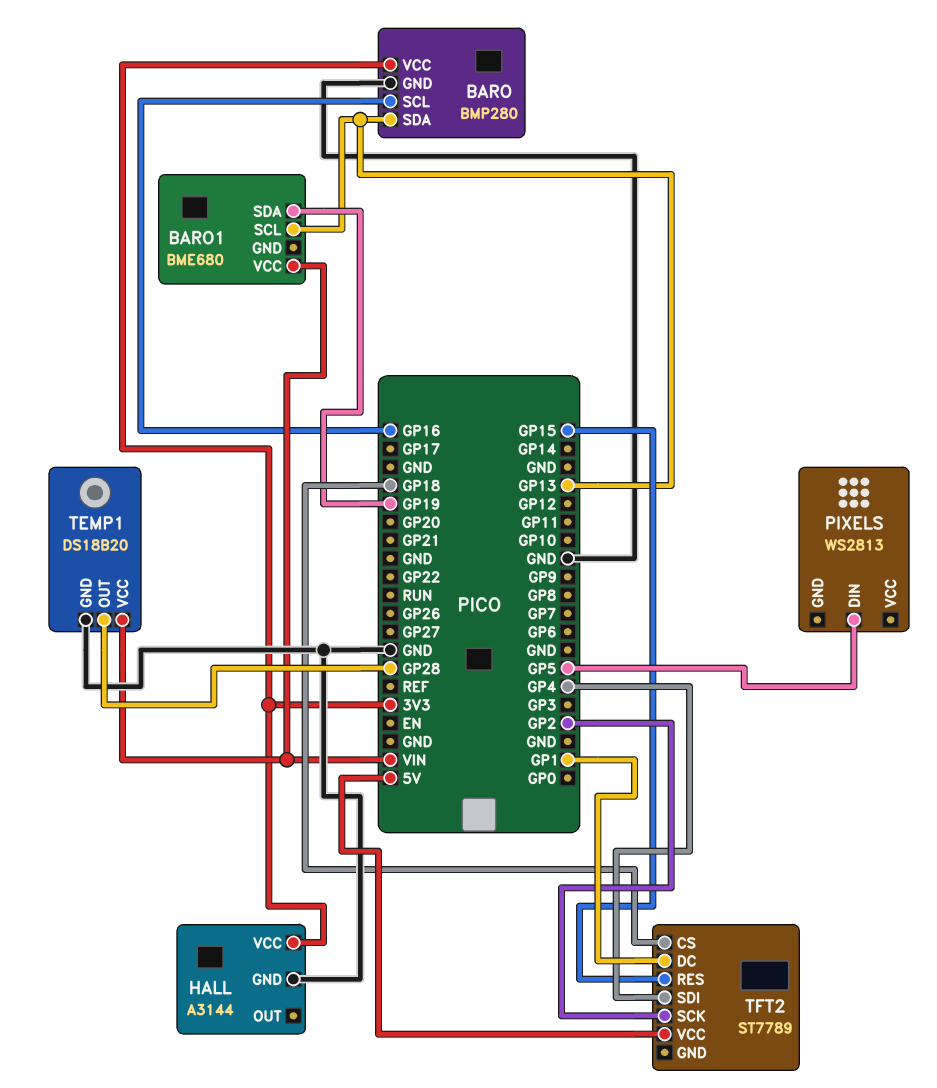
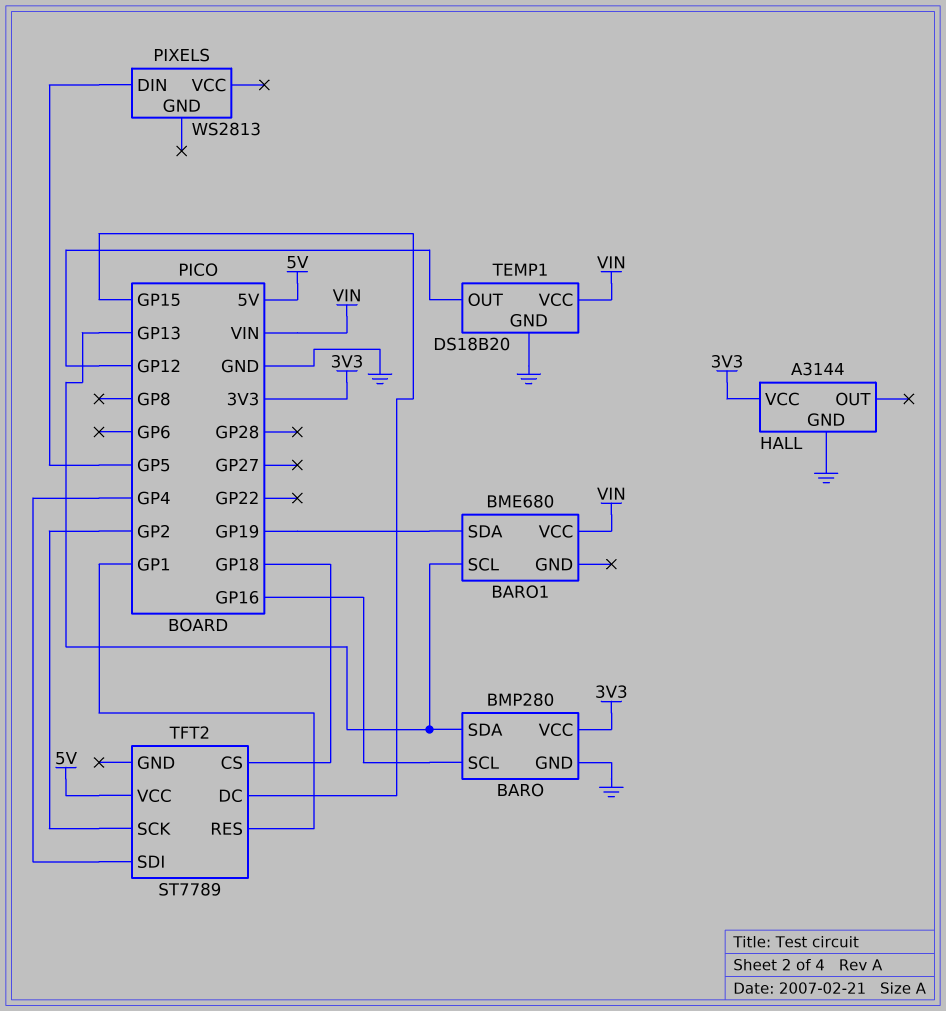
TEMP1 pin OUT: GP28 -> GP12
TFT2 pin DC: GP1 -> GP15
TFT2 pin RES: GP15 -> GP1

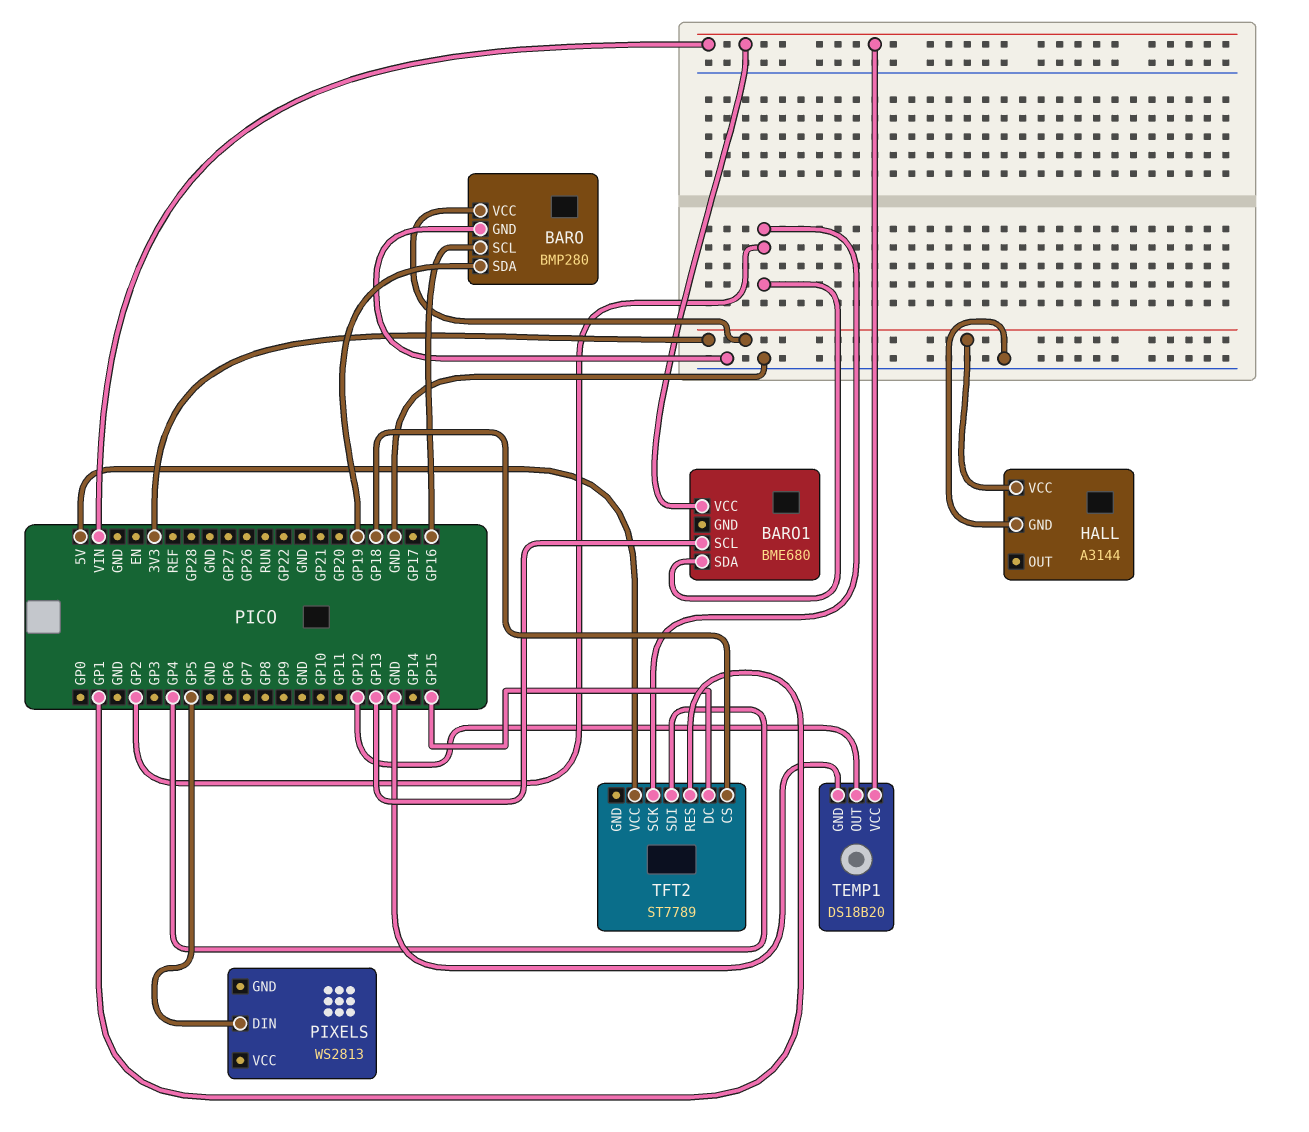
BARO pin SDA: GP13 -> GP19
BARO1 pin SDA: GP19 -> GP2

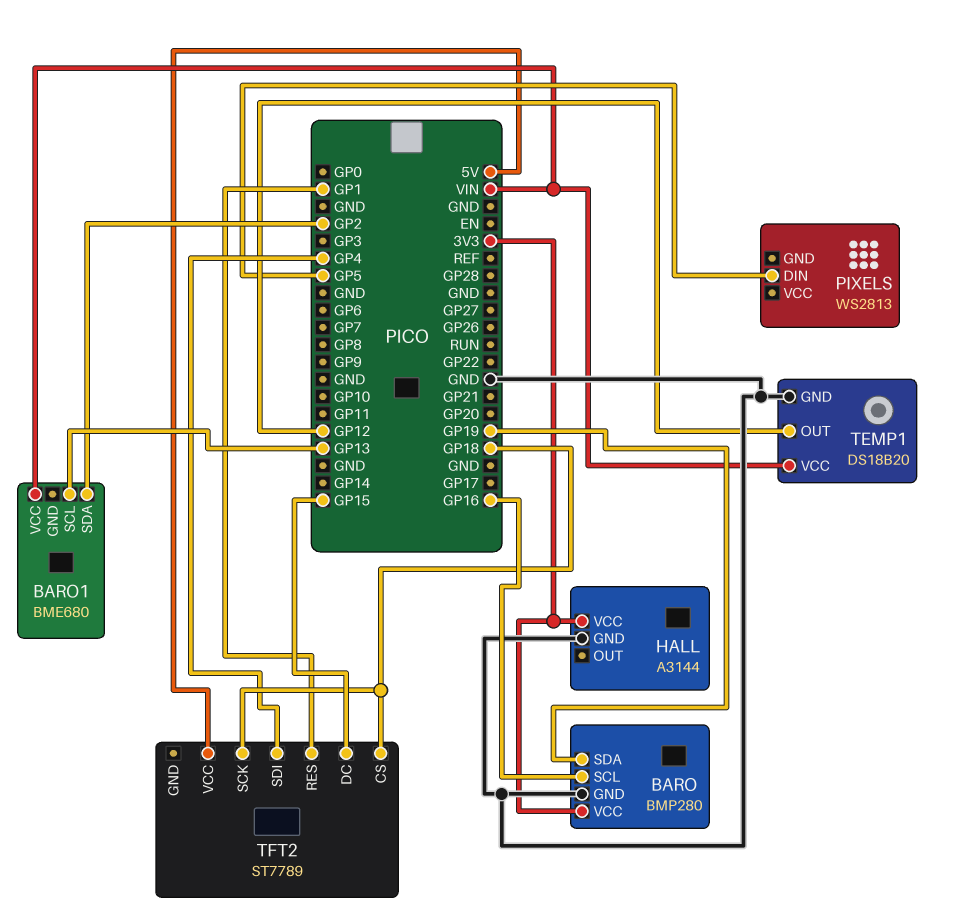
TFT2 pin SCK: GP2 -> GP18

